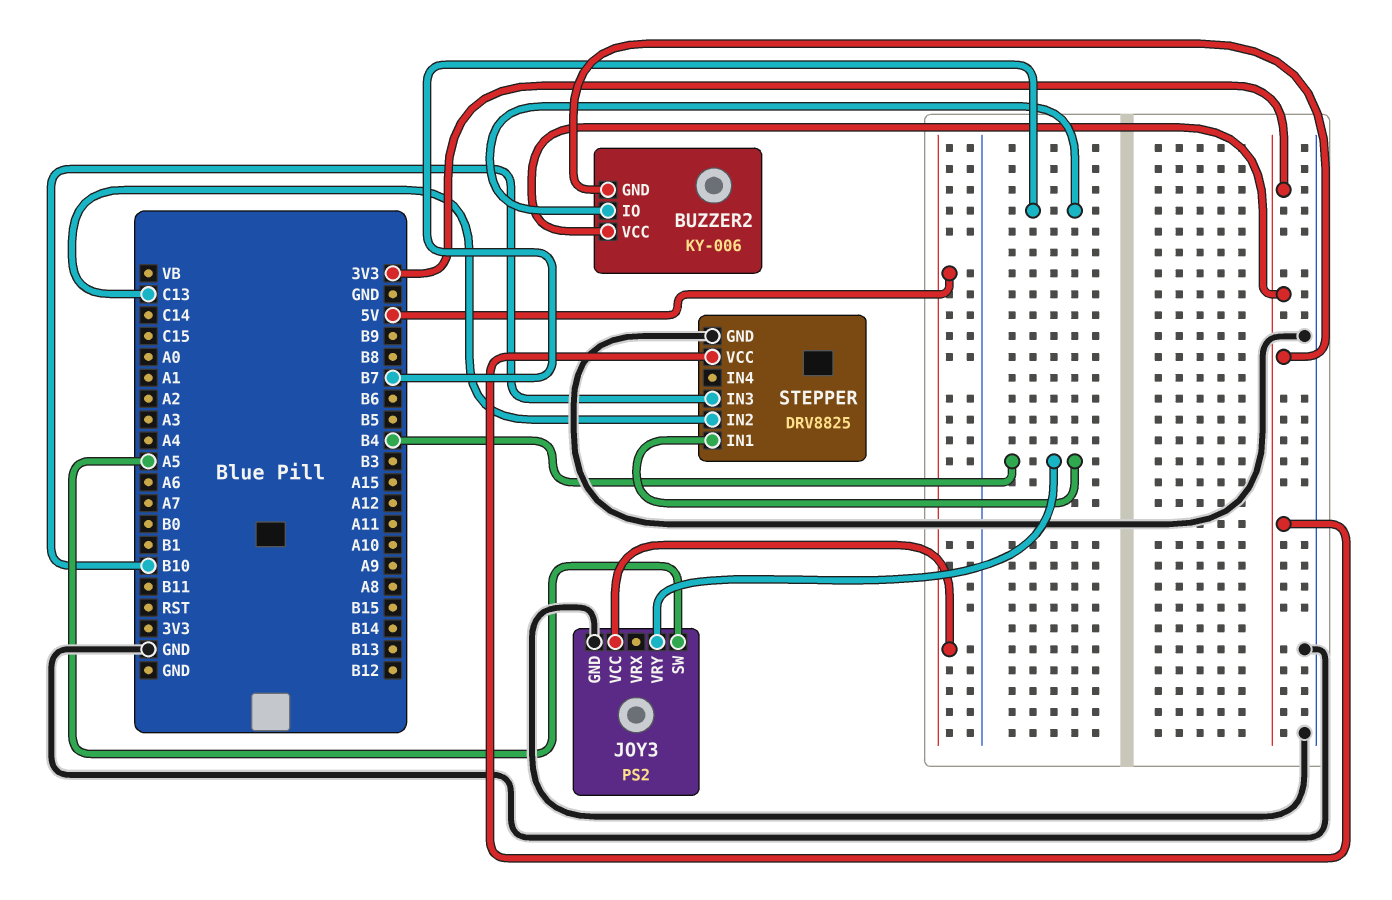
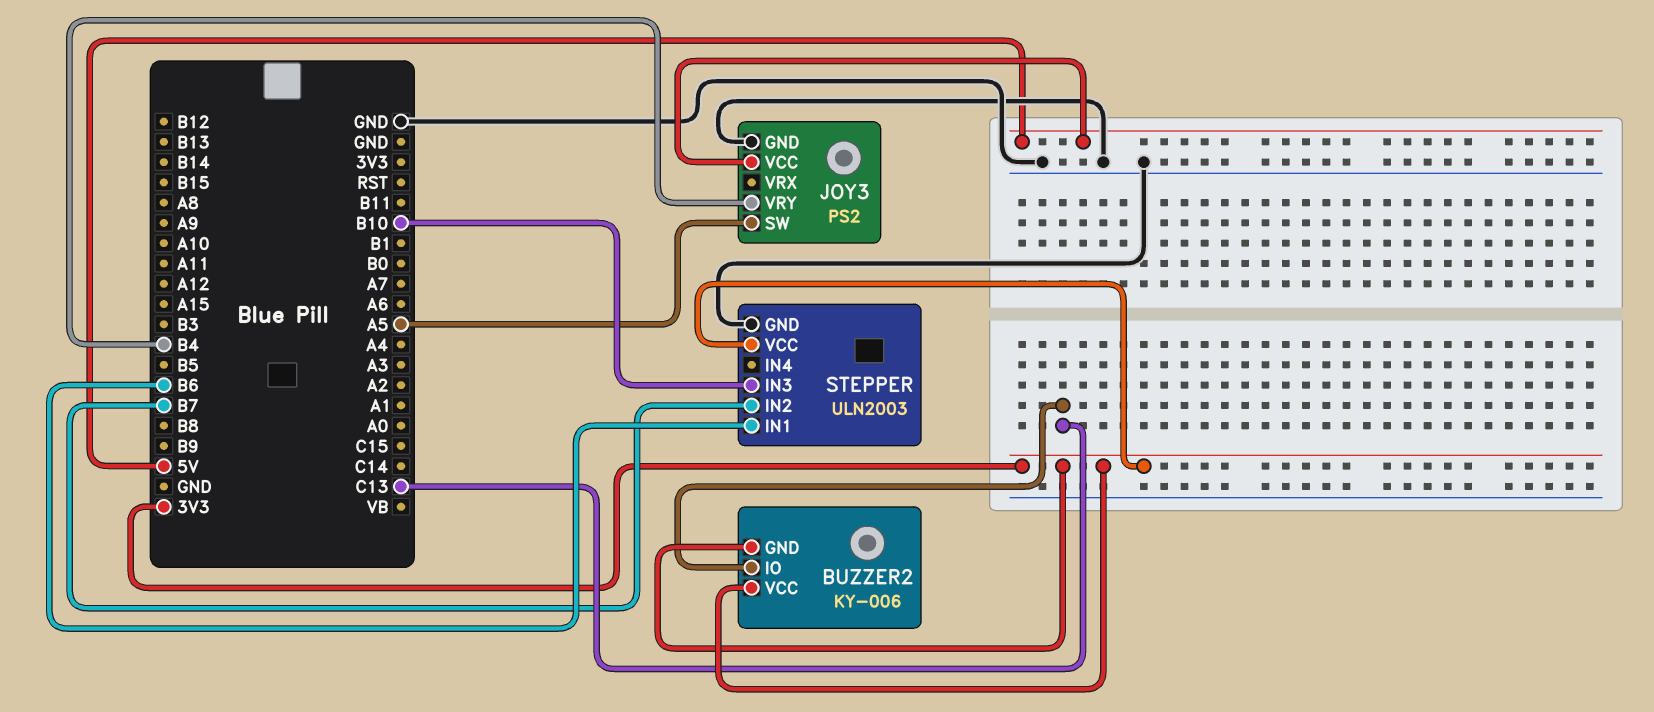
BUZZER2 pin IO: B7 -> C13
STEPPER: DRV8825 -> ULN2003
STEPPER pin IN1: B4 -> B6
STEPPER pin IN2: C13 -> B7

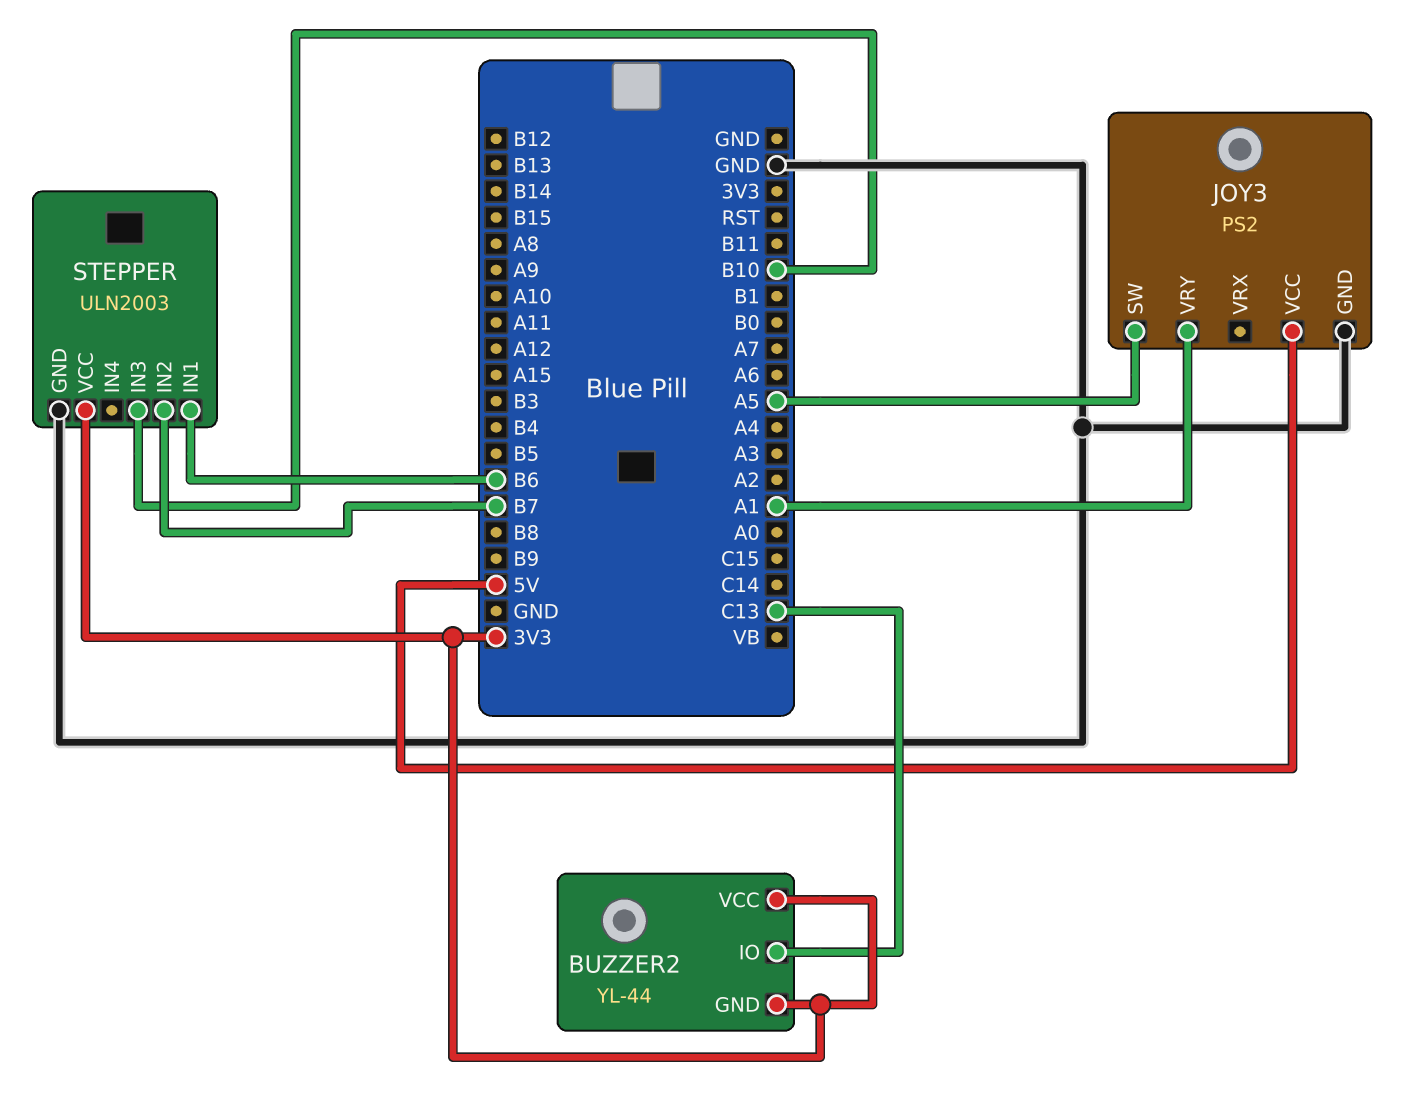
BUZZER2: KY-006 -> YL-44
JOY3 pin VRY: B4 -> A1

